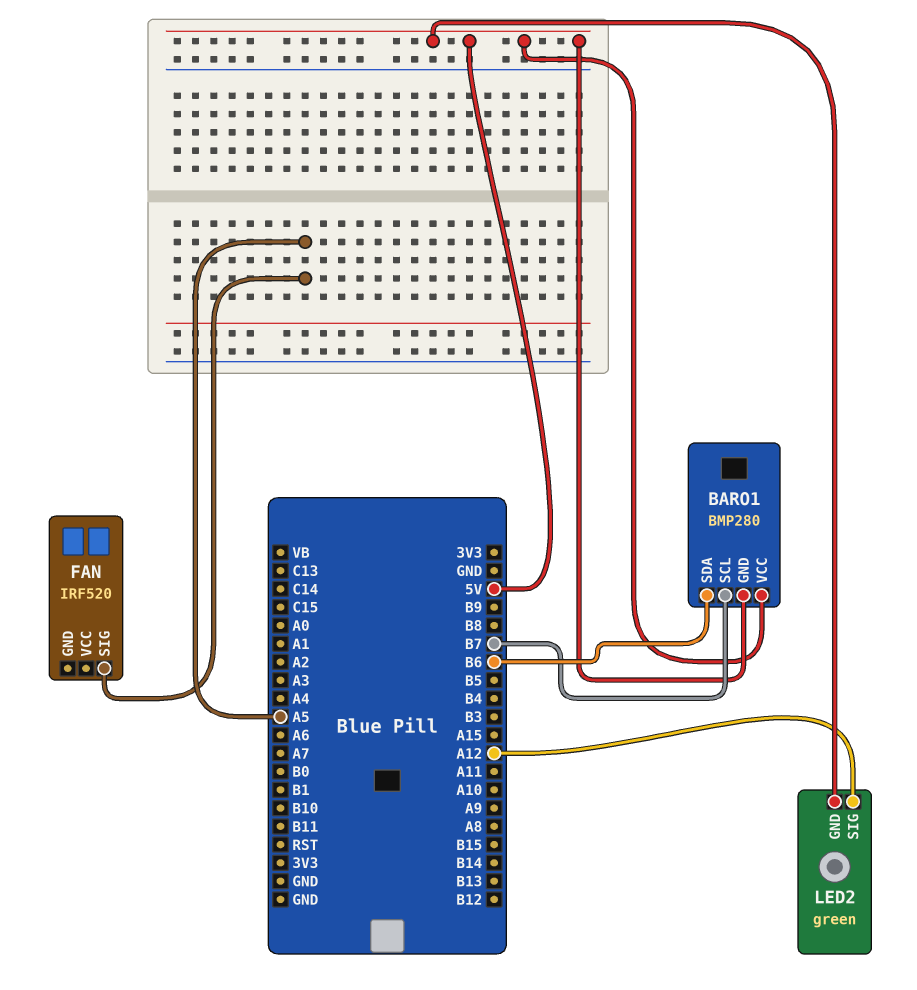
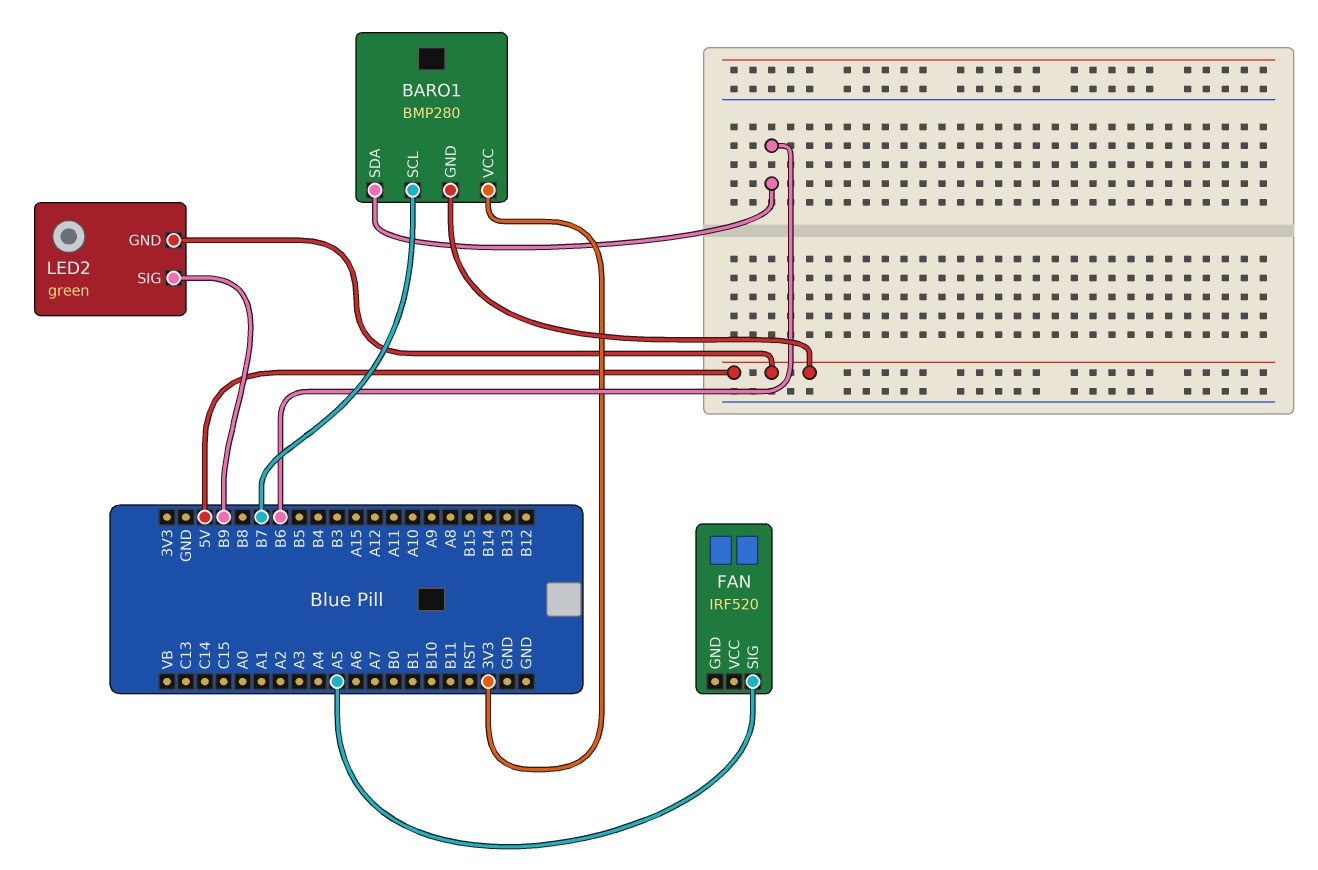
BARO1 pin VCC: 5V -> 3V3
LED2 pin SIG: A12 -> B9

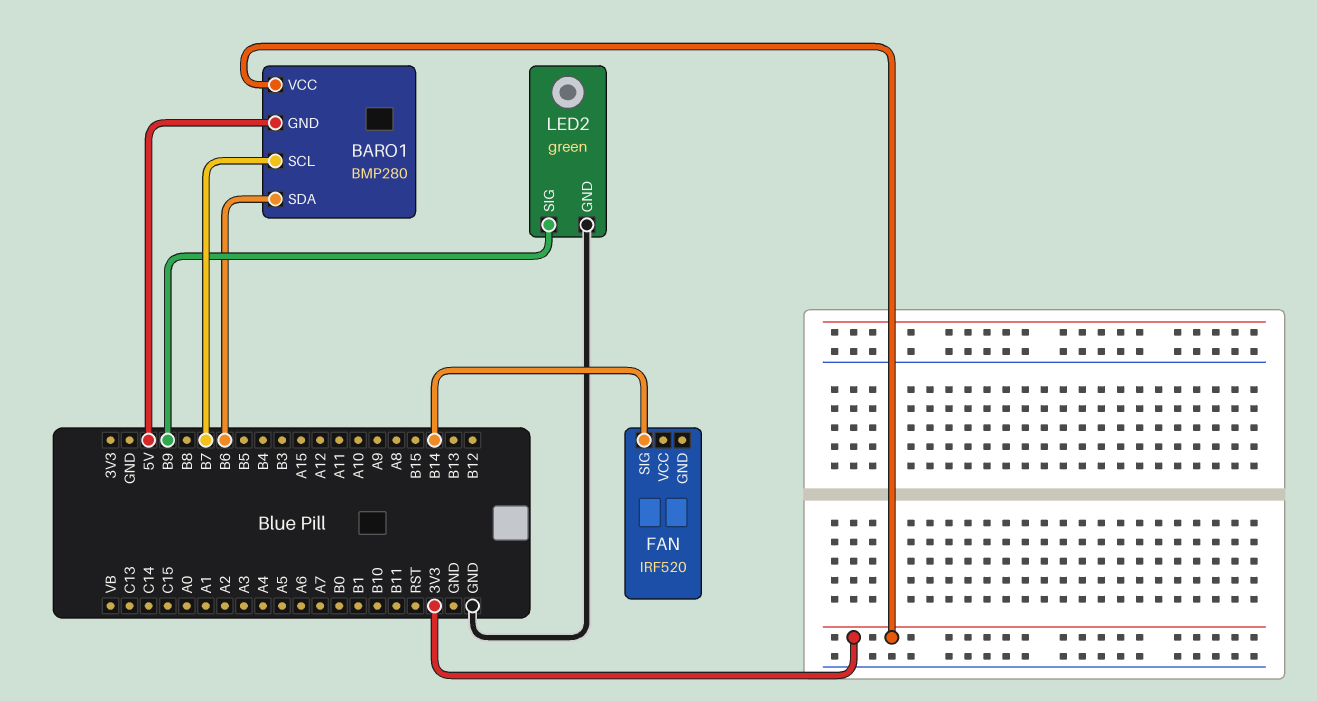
FAN pin SIG: A5 -> B14
LED2 pin GND: 5V -> GND

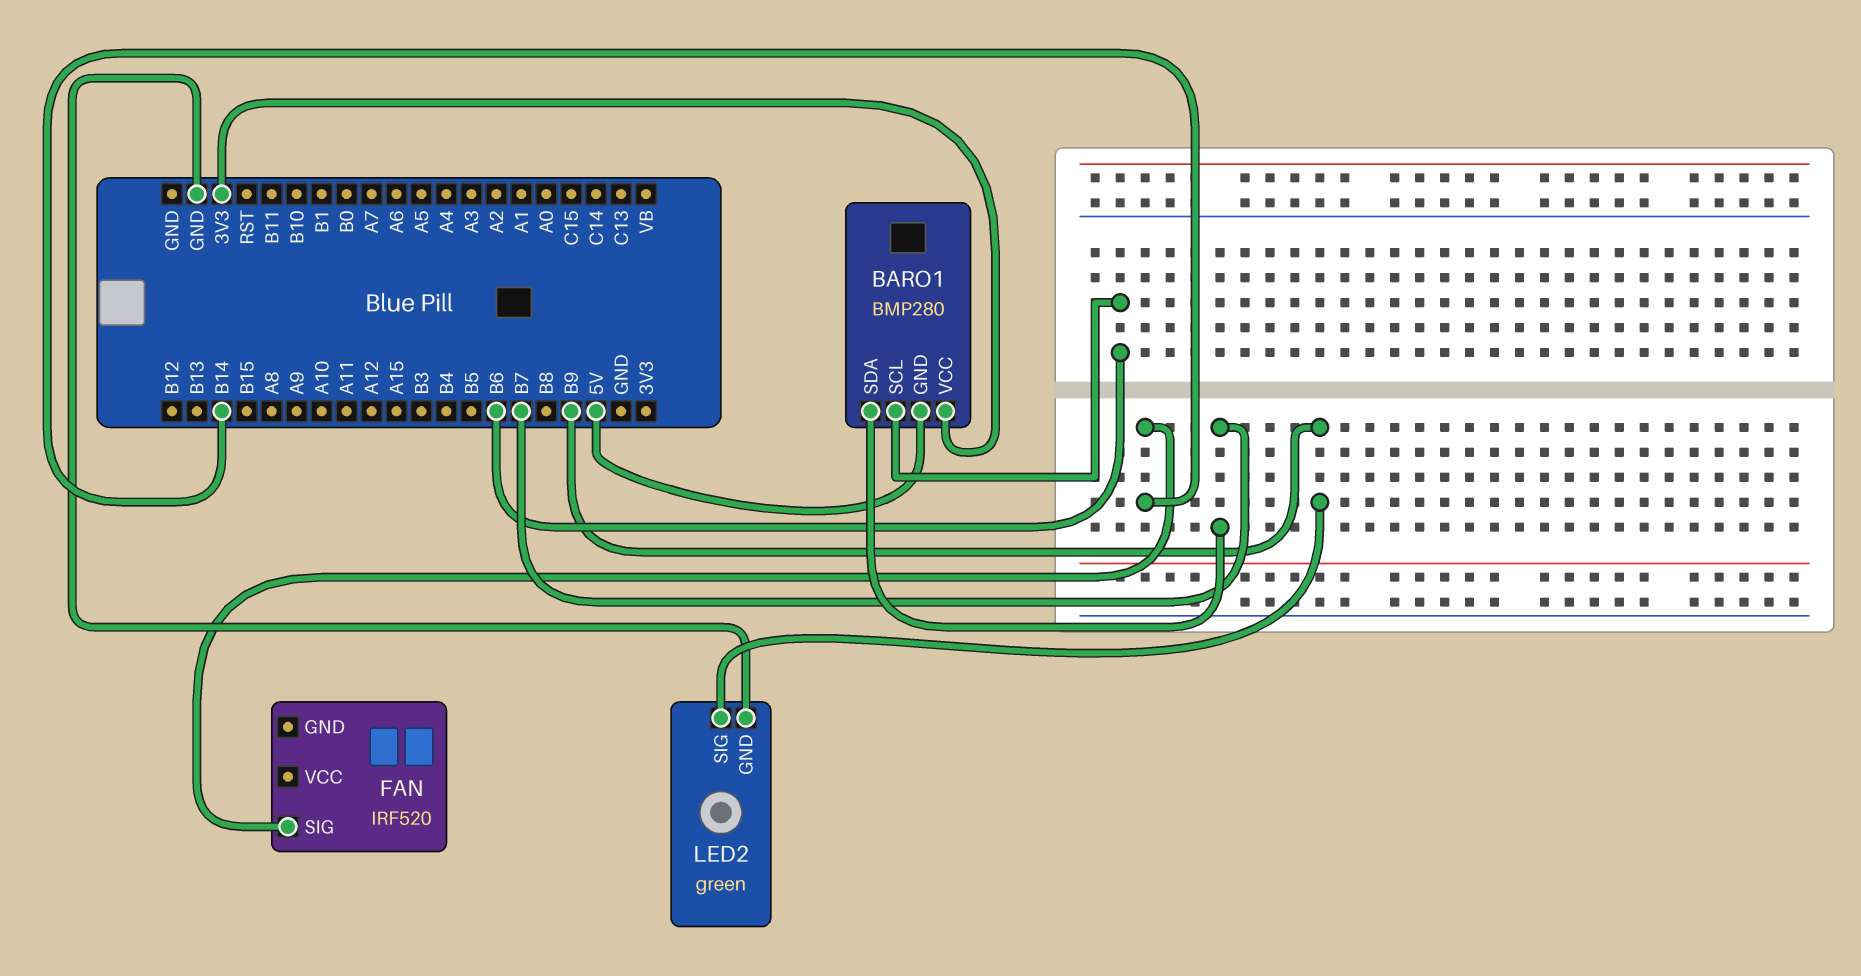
BARO1 pin SCL: B7 -> B6
BARO1 pin SDA: B6 -> B7

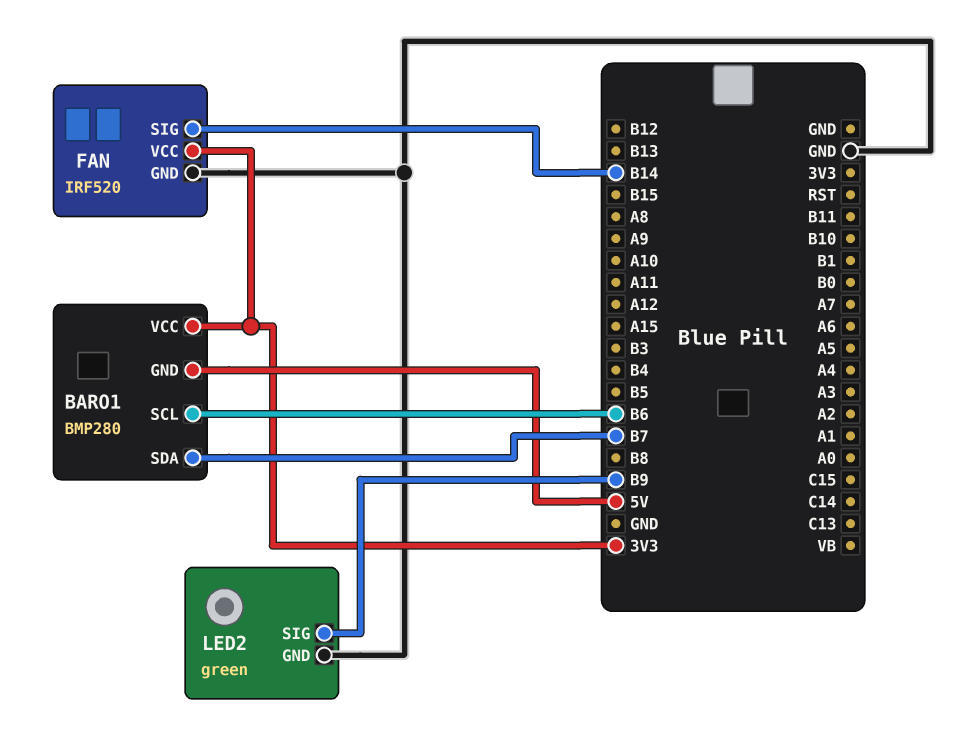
FAN pin GND: none -> GND
FAN pin VCC: none -> 3V3

